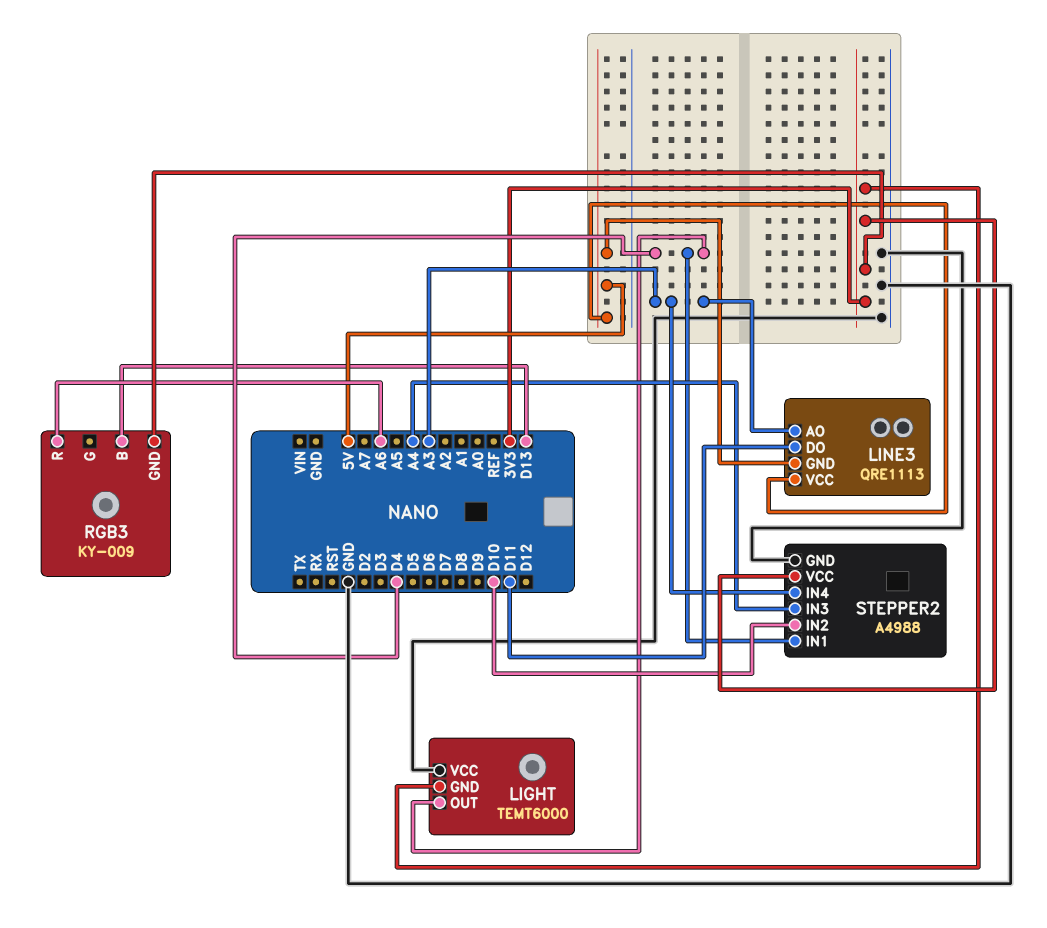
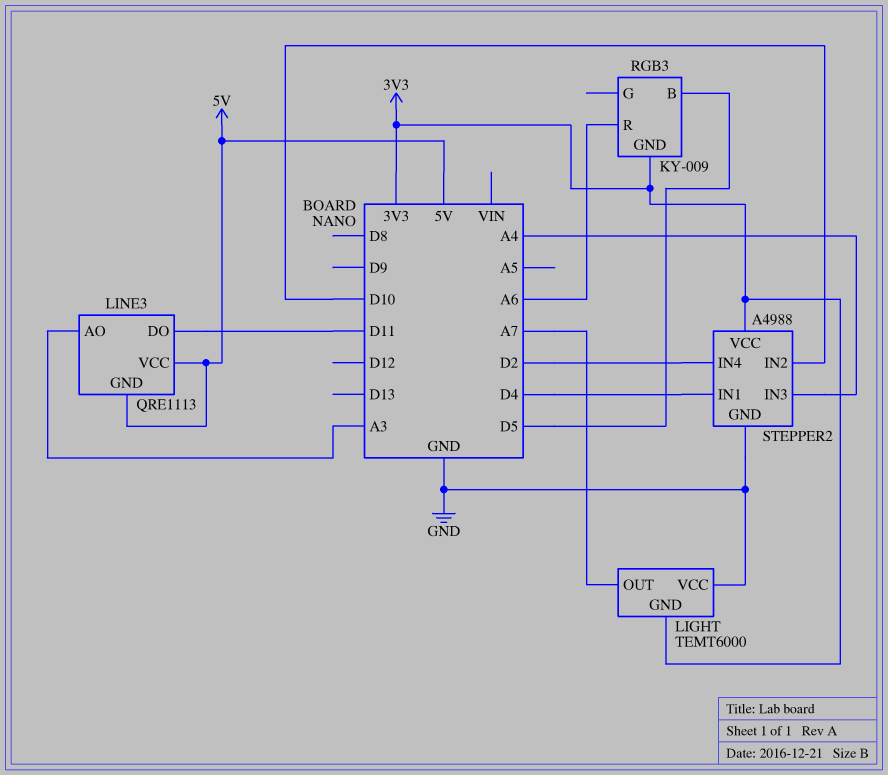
LIGHT pin OUT: D4 -> A7
RGB3 pin B: D13 -> D5
STEPPER2 pin IN4: A3 -> D2

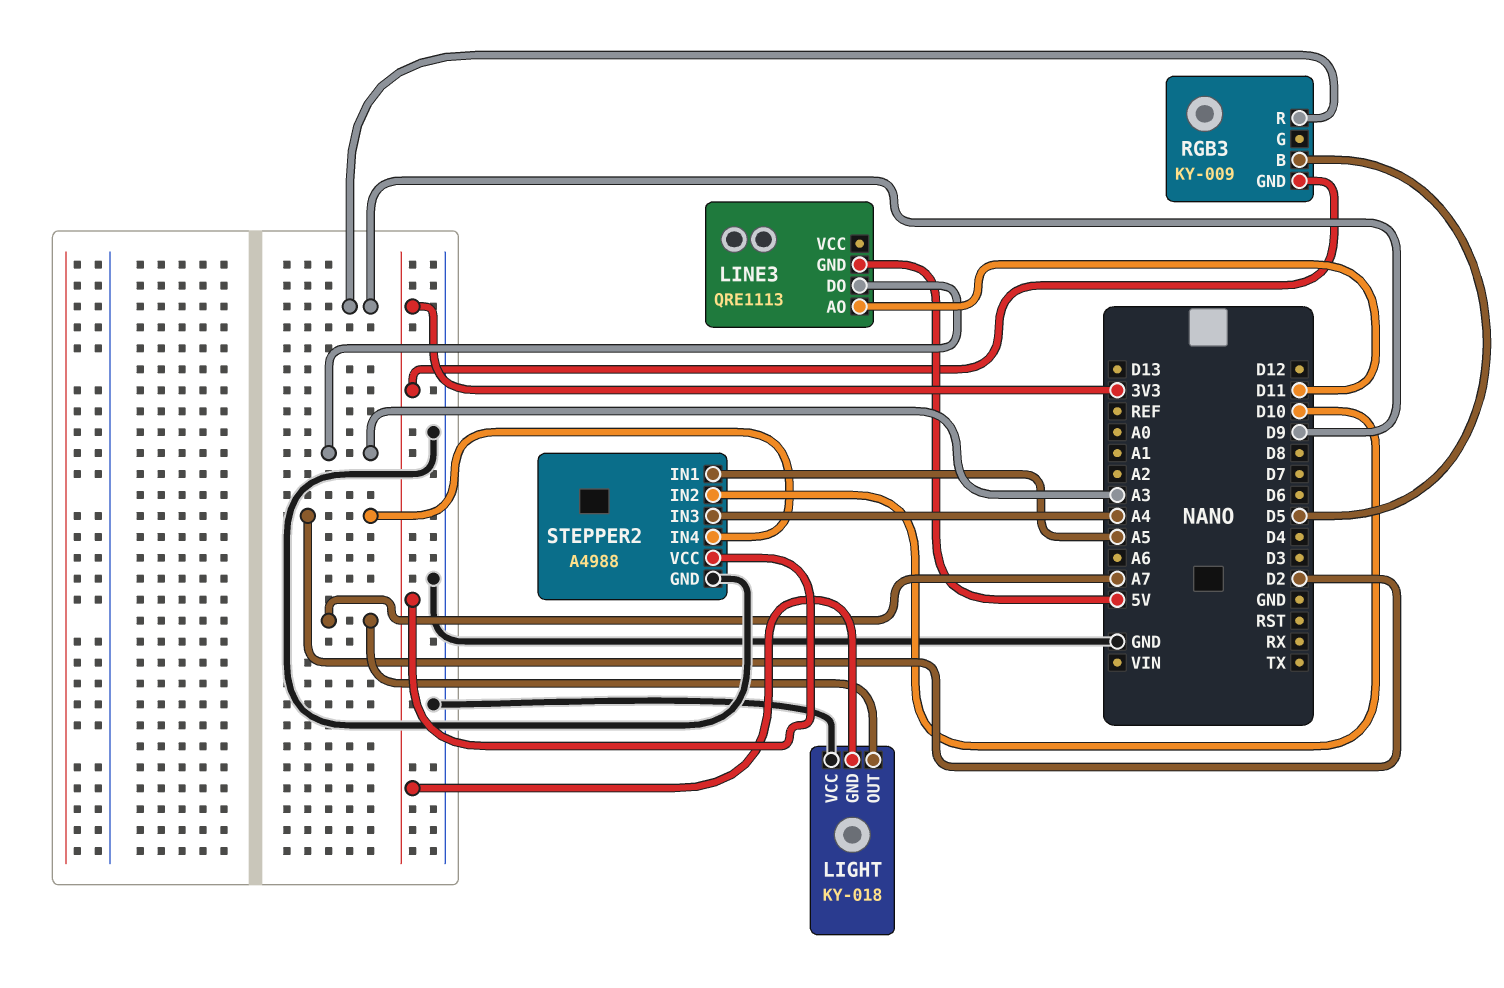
LIGHT: TEMT6000 -> KY-018
LINE3 pin AO: A3 -> D11
LINE3 pin DO: D11 -> A3
LINE3 pin VCC: 5V -> none
RGB3 pin R: A6 -> D9
STEPPER2 pin IN1: D4 -> A5

